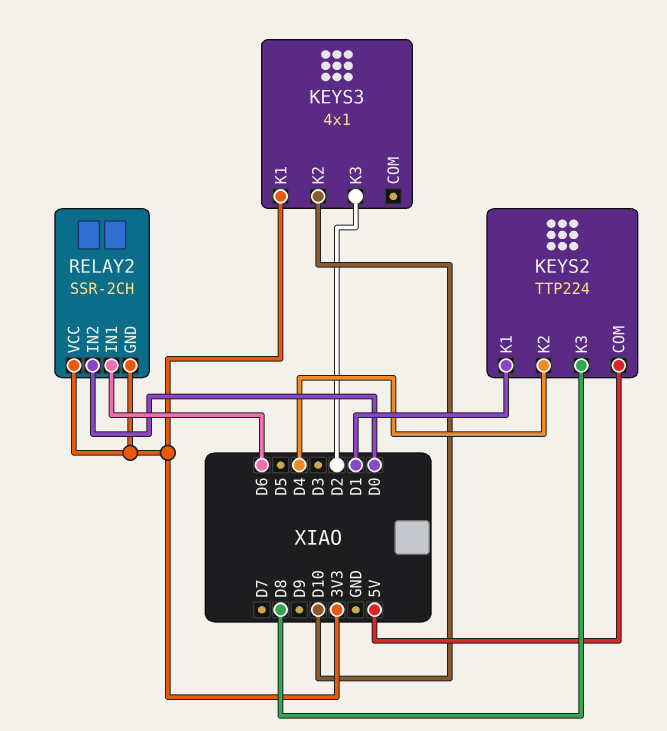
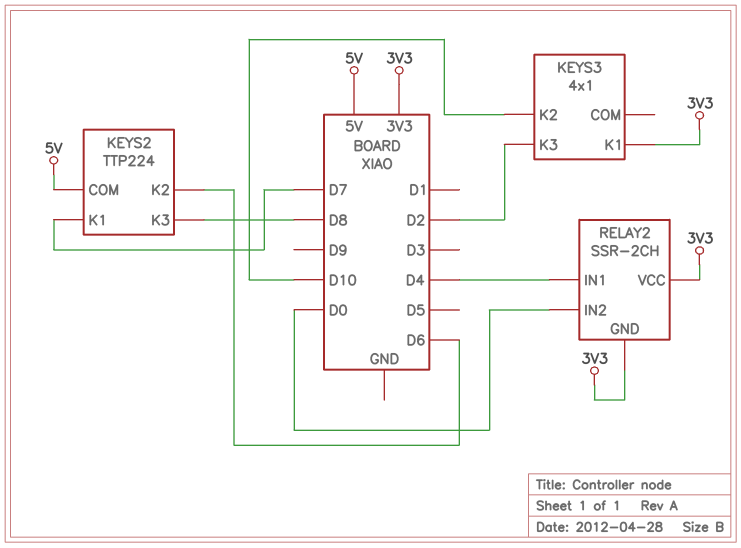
KEYS2 pin K1: D1 -> D7
KEYS2 pin K2: D4 -> D6
RELAY2 pin IN1: D6 -> D4

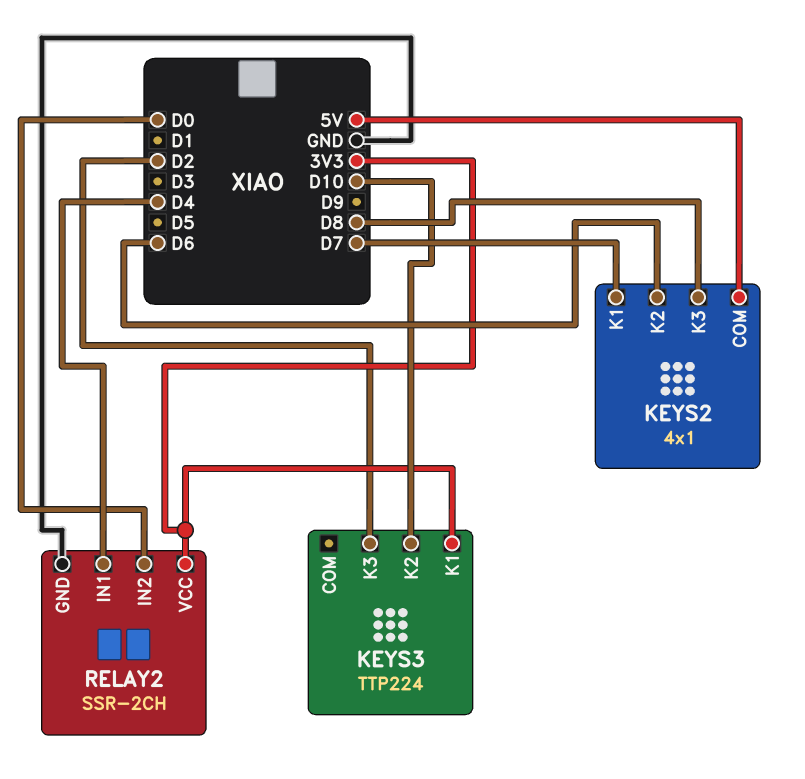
KEYS2: TTP224 -> 4x1
KEYS3: 4x1 -> TTP224
RELAY2 pin GND: 3V3 -> GND

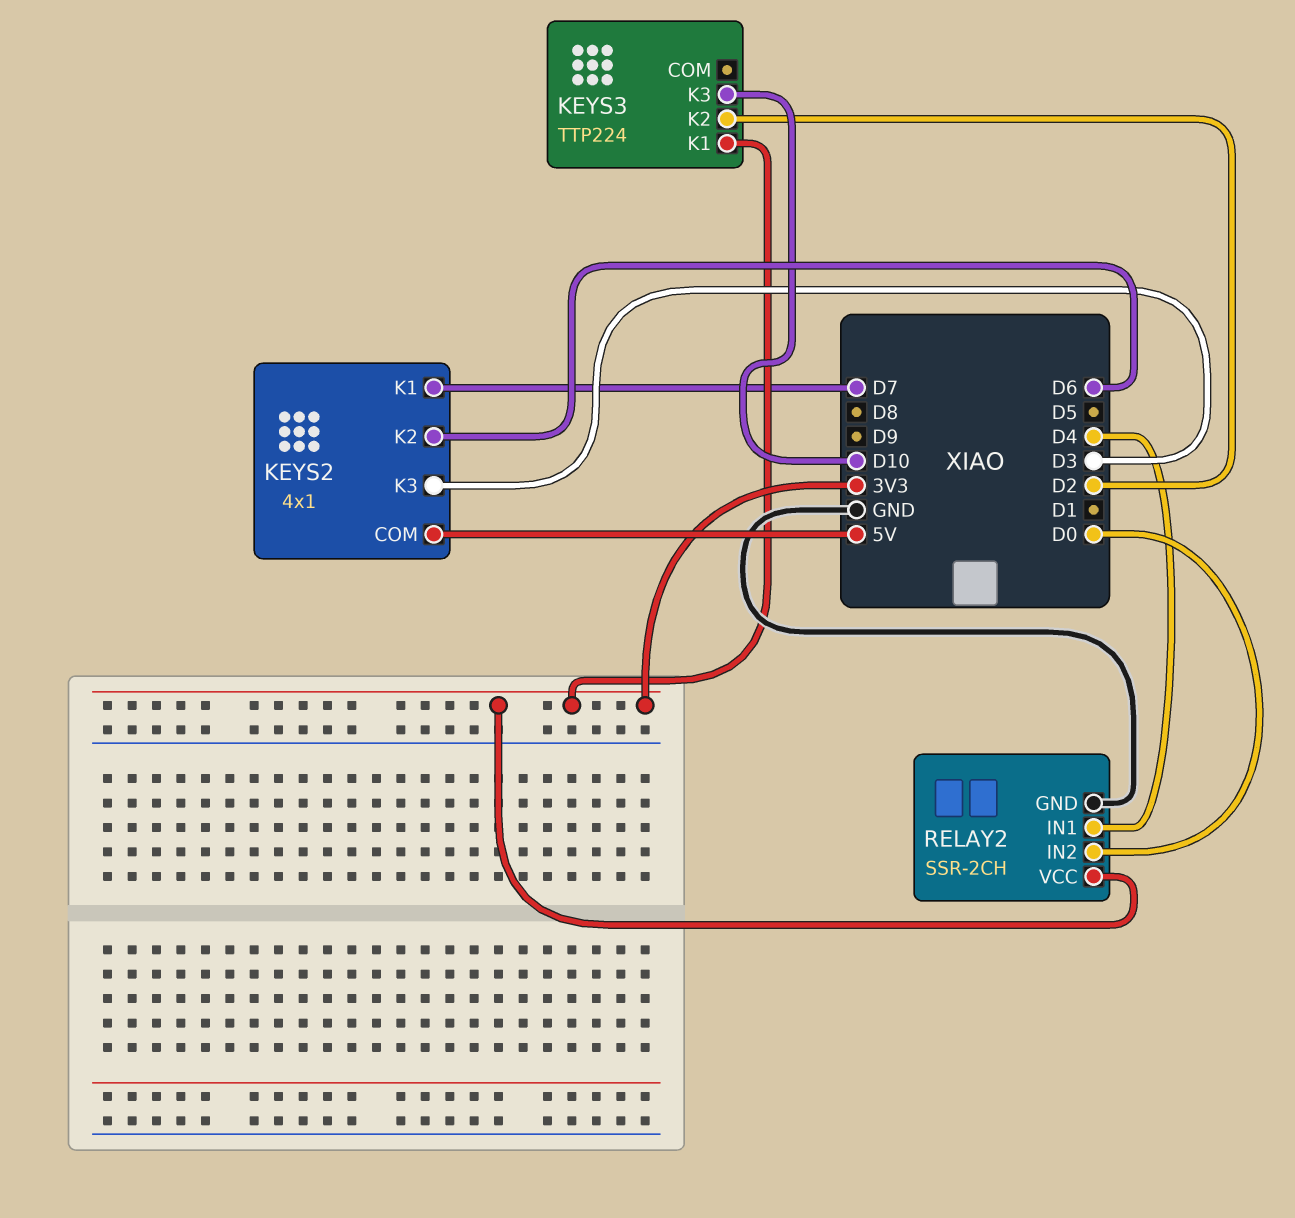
KEYS2 pin K3: D8 -> D3
KEYS3 pin K2: D10 -> D2
KEYS3 pin K3: D2 -> D10

